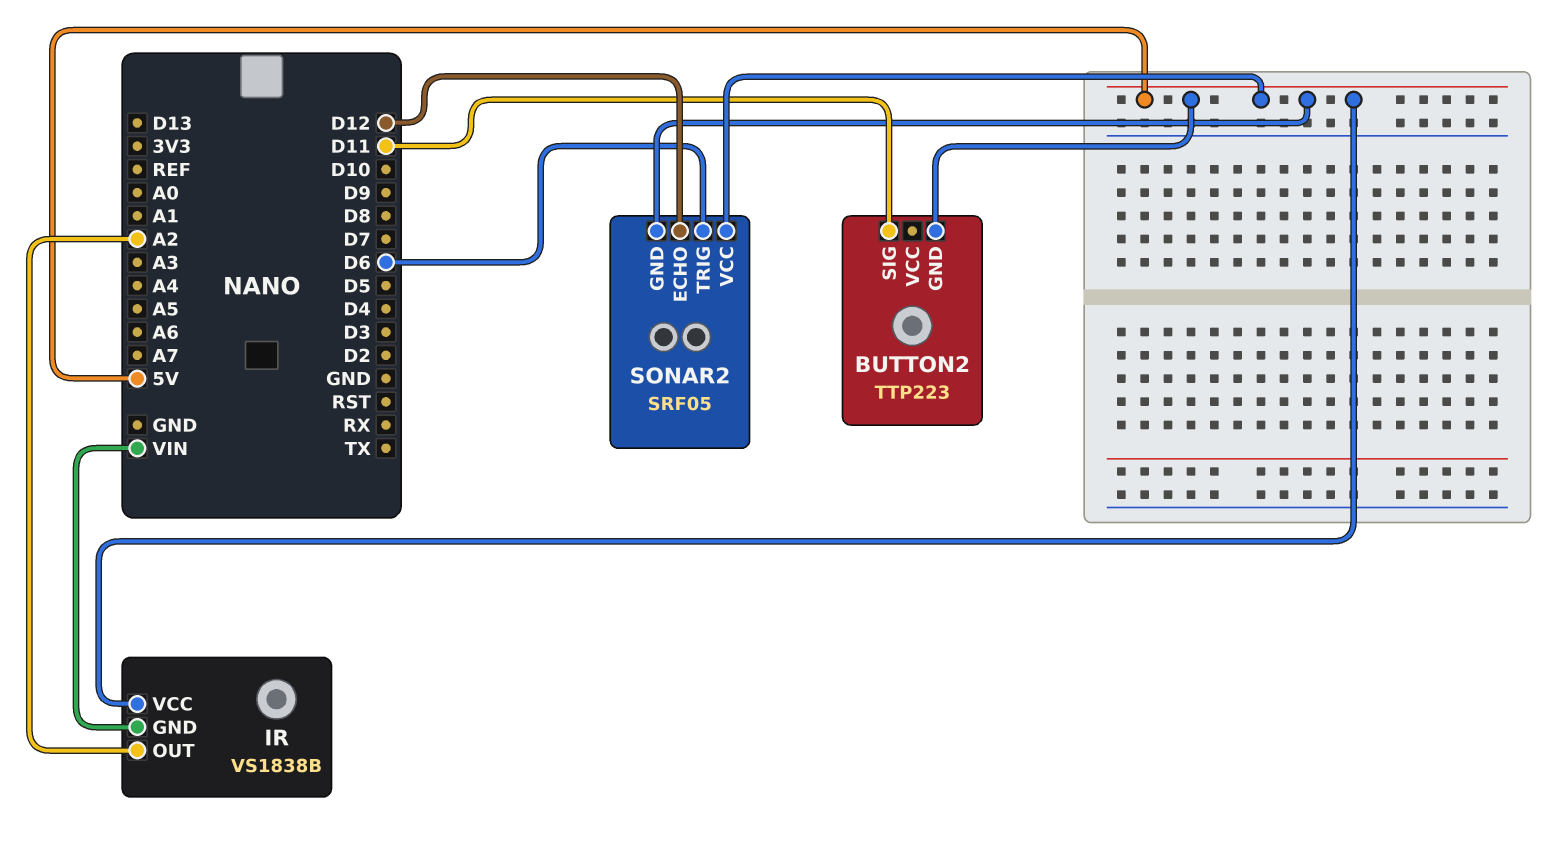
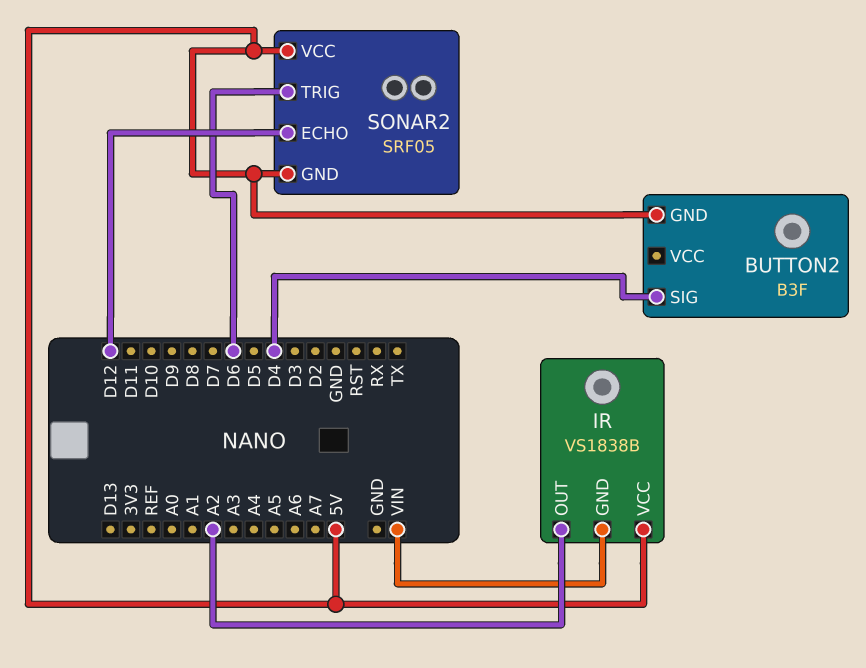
BUTTON2: TTP223 -> B3F
BUTTON2 pin SIG: D11 -> D4

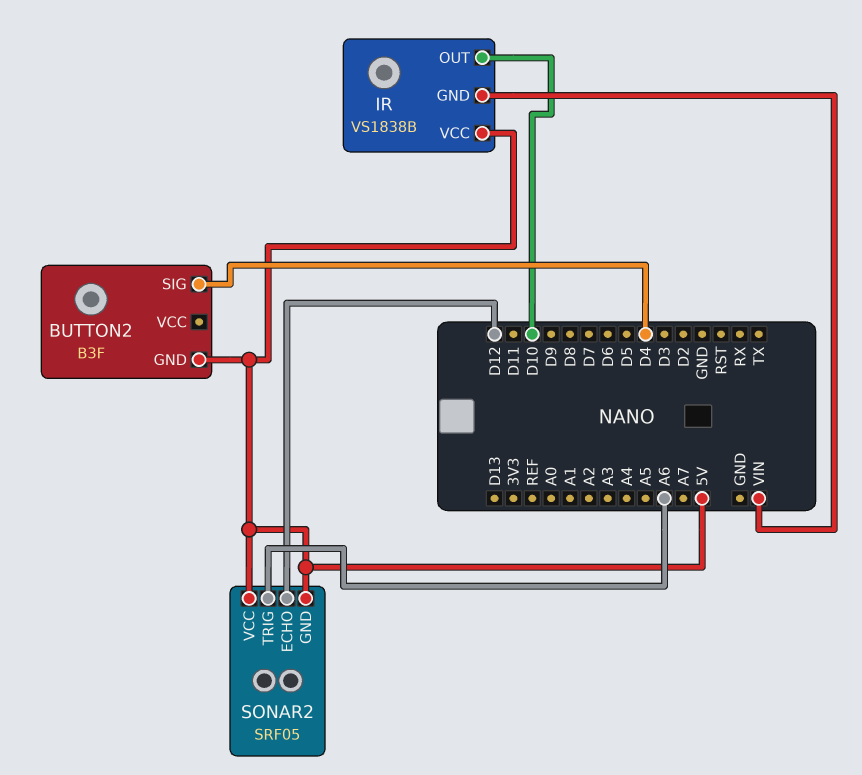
IR pin OUT: A2 -> D10
SONAR2 pin TRIG: D6 -> A6

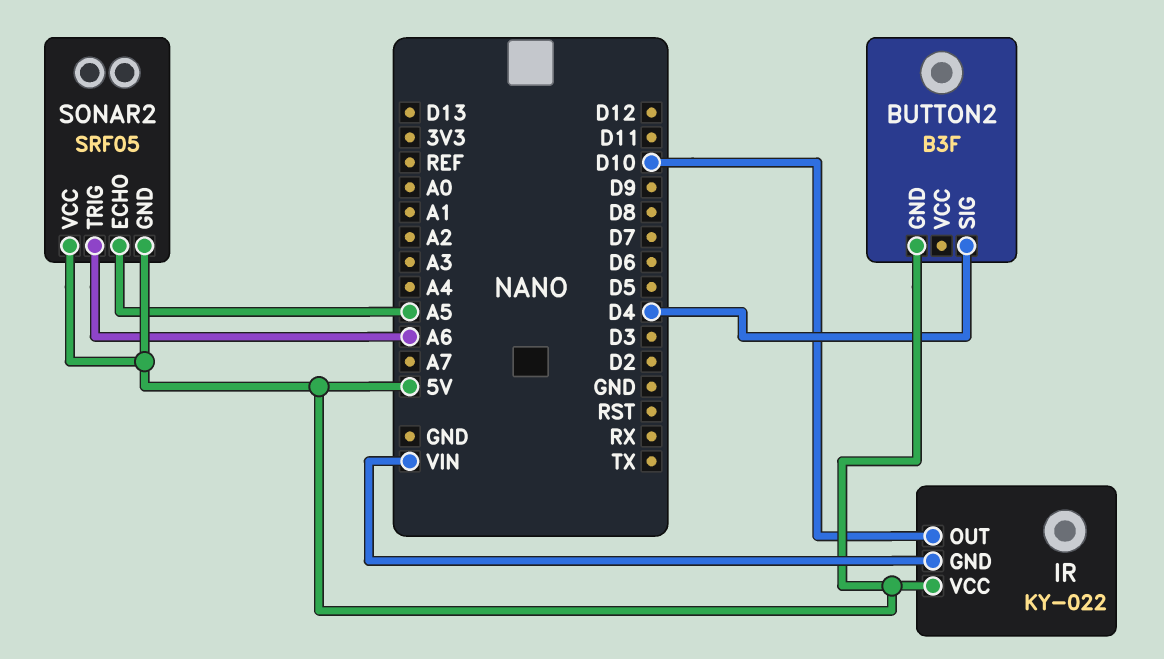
IR: VS1838B -> KY-022
SONAR2 pin ECHO: D12 -> A5

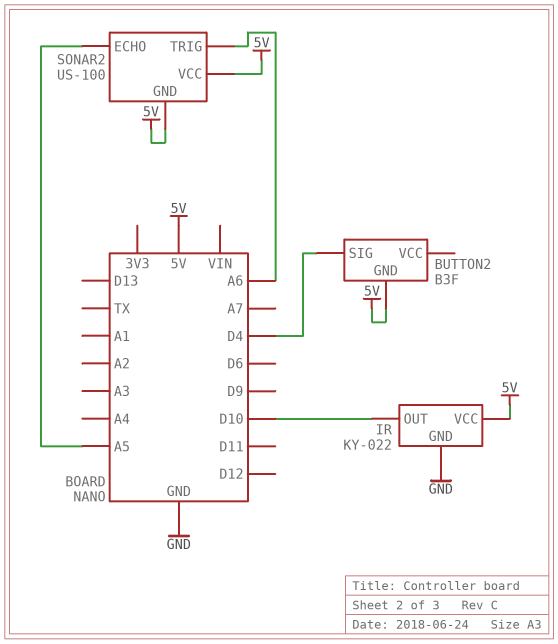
IR pin GND: VIN -> GND
SONAR2: SRF05 -> US-100

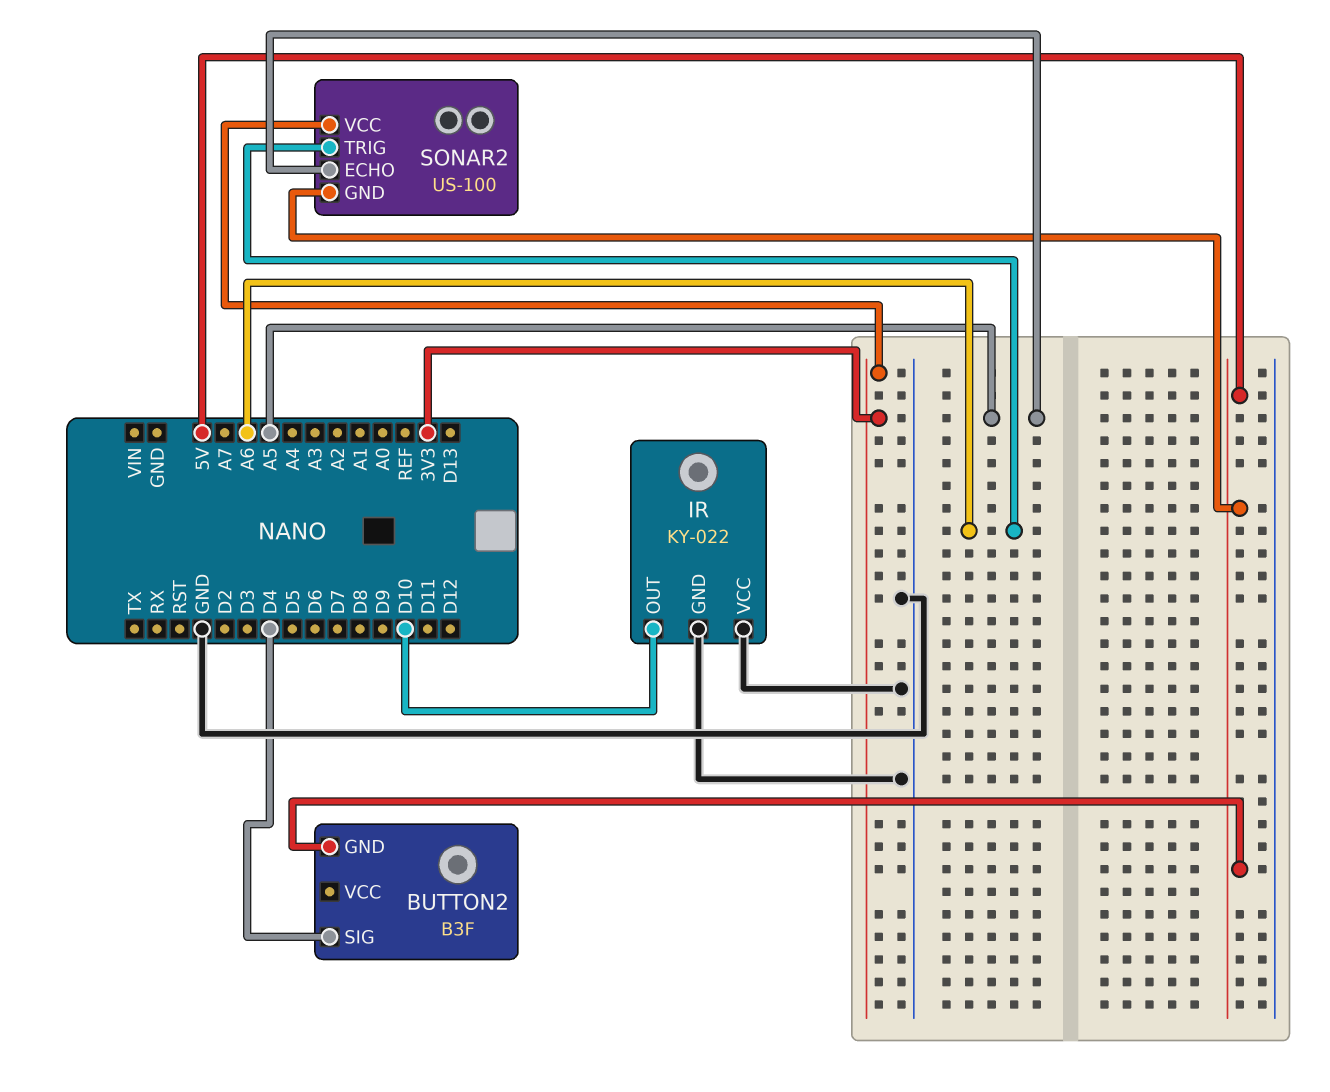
IR pin VCC: 5V -> GND
SONAR2 pin VCC: 5V -> 3V3

